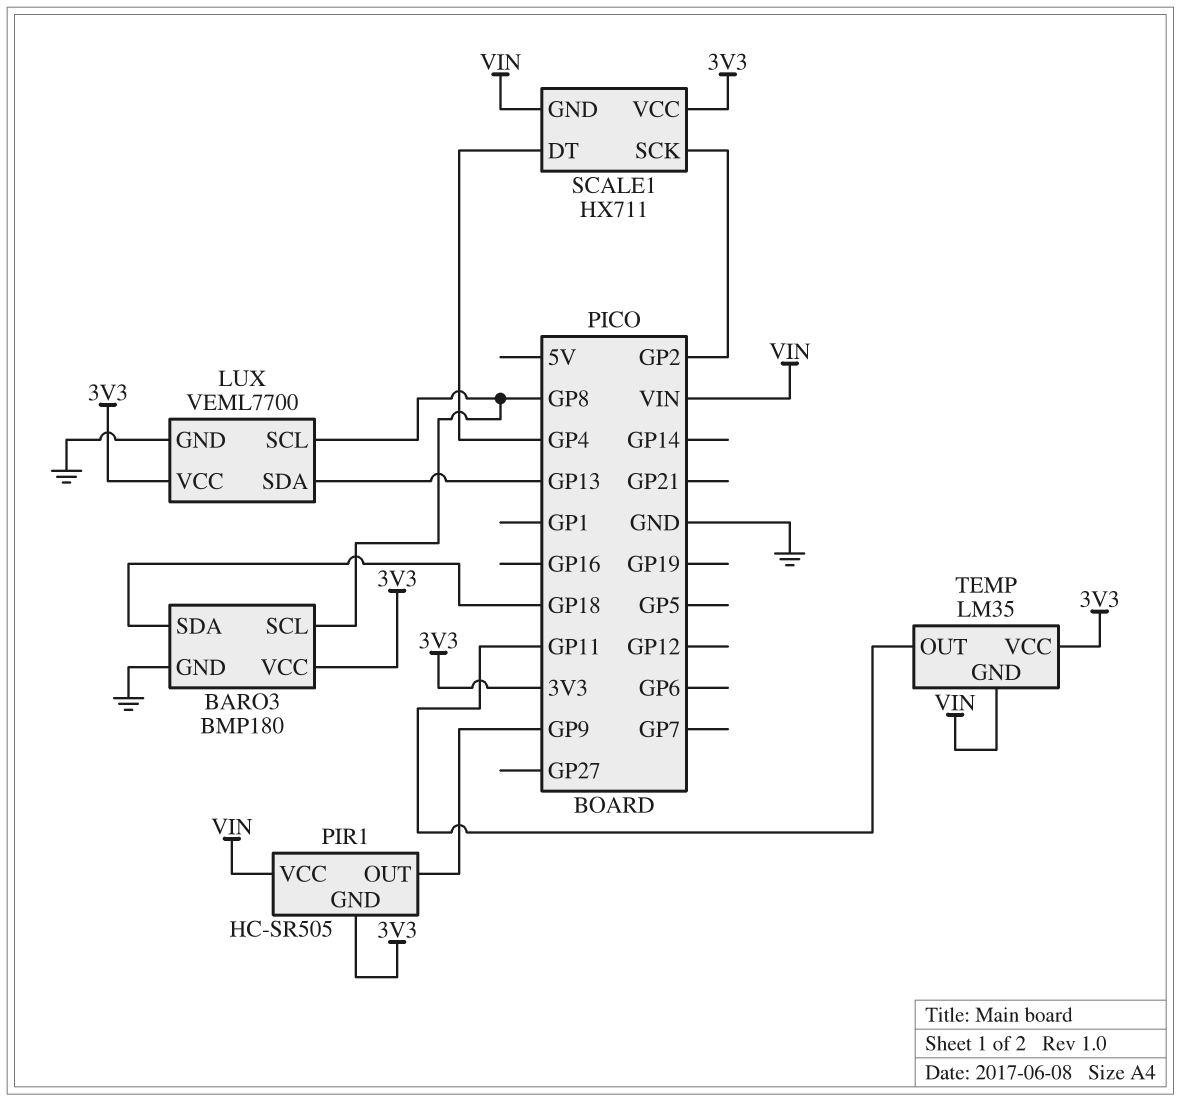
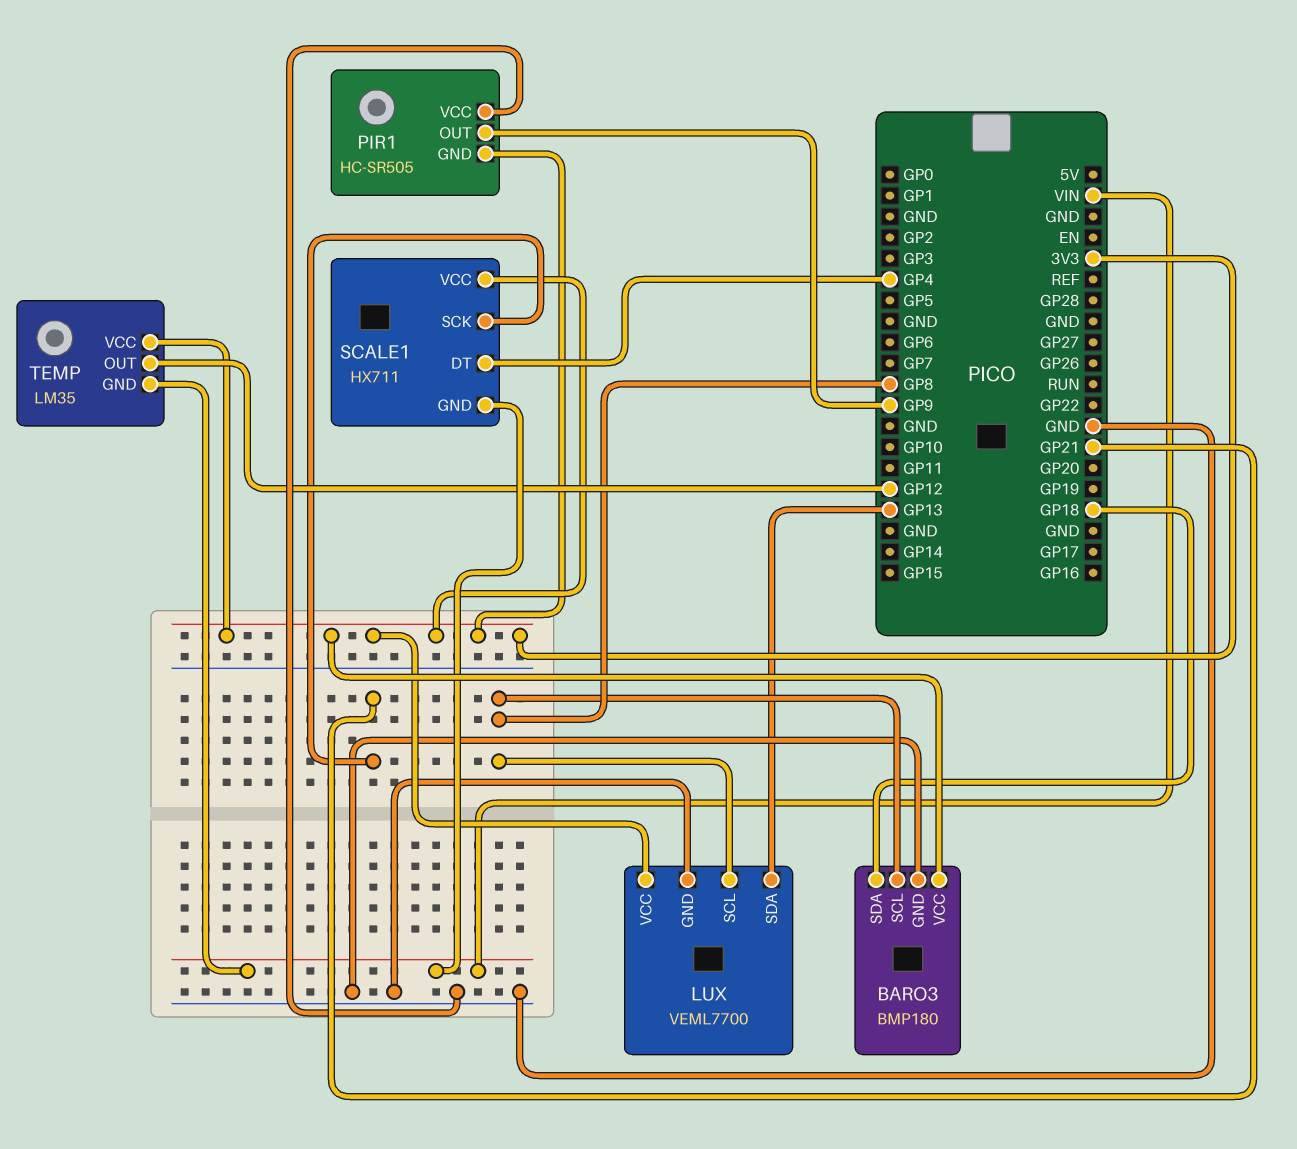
PIR1 pin VCC: VIN -> GND
SCALE1 pin SCK: GP2 -> GP21
TEMP pin OUT: GP11 -> GP12

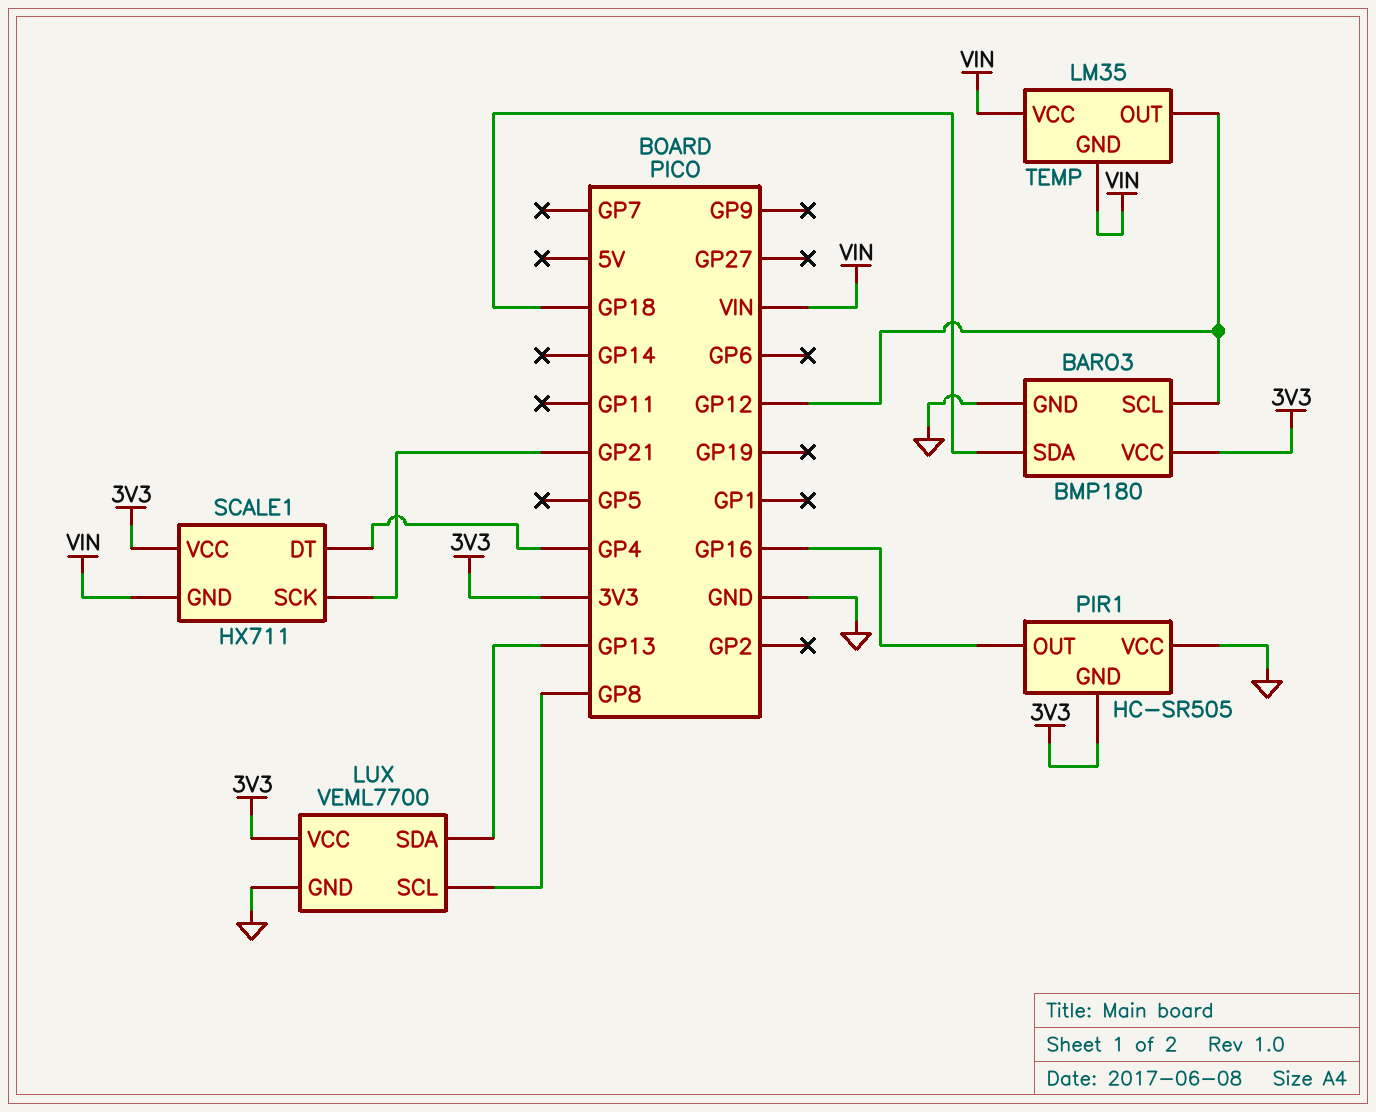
BARO3 pin SCL: GP8 -> GP12
PIR1 pin OUT: GP9 -> GP16
TEMP pin VCC: 3V3 -> VIN

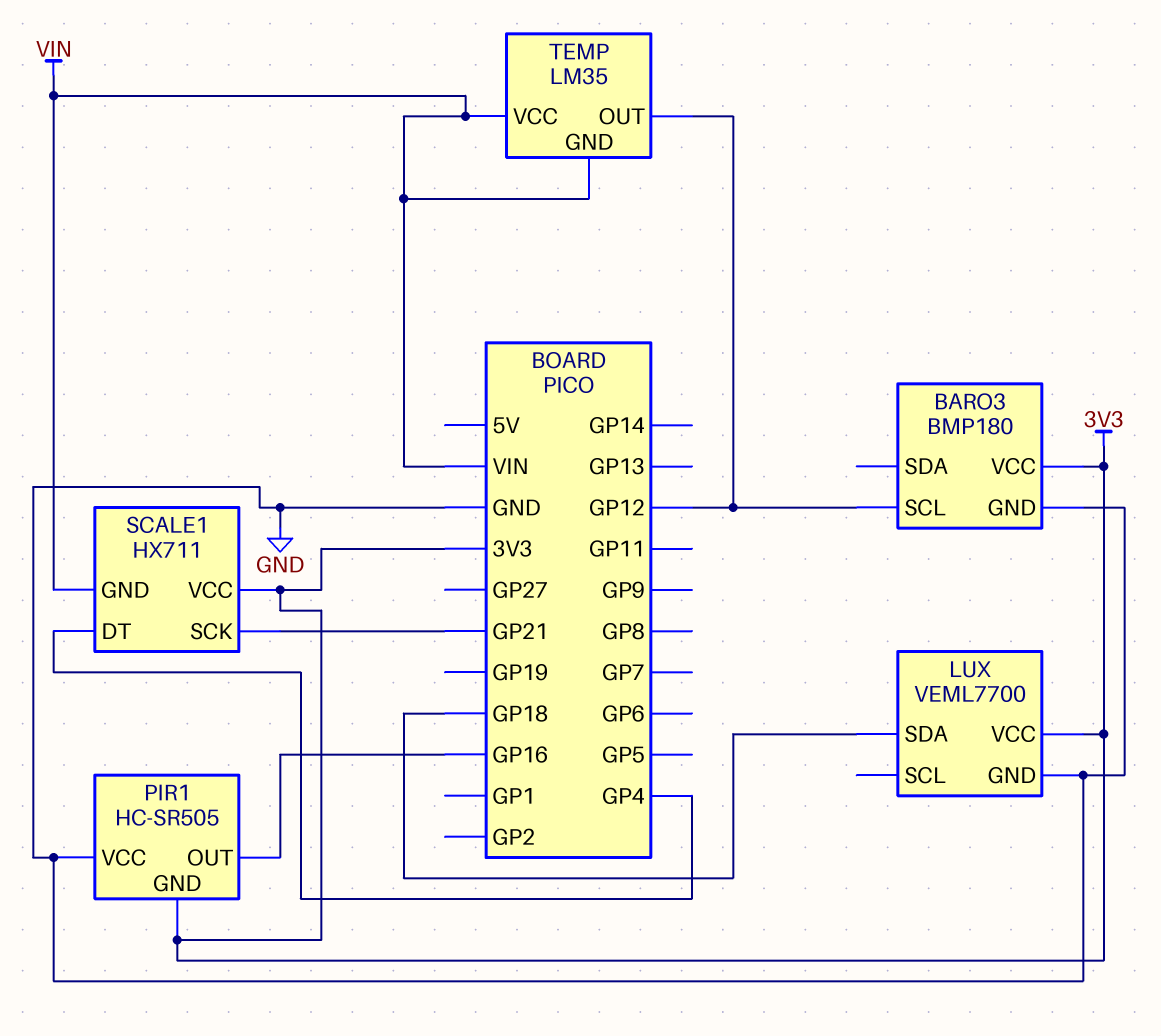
BARO3 pin SDA: GP18 -> none
LUX pin SCL: GP8 -> none
LUX pin SDA: GP13 -> GP18

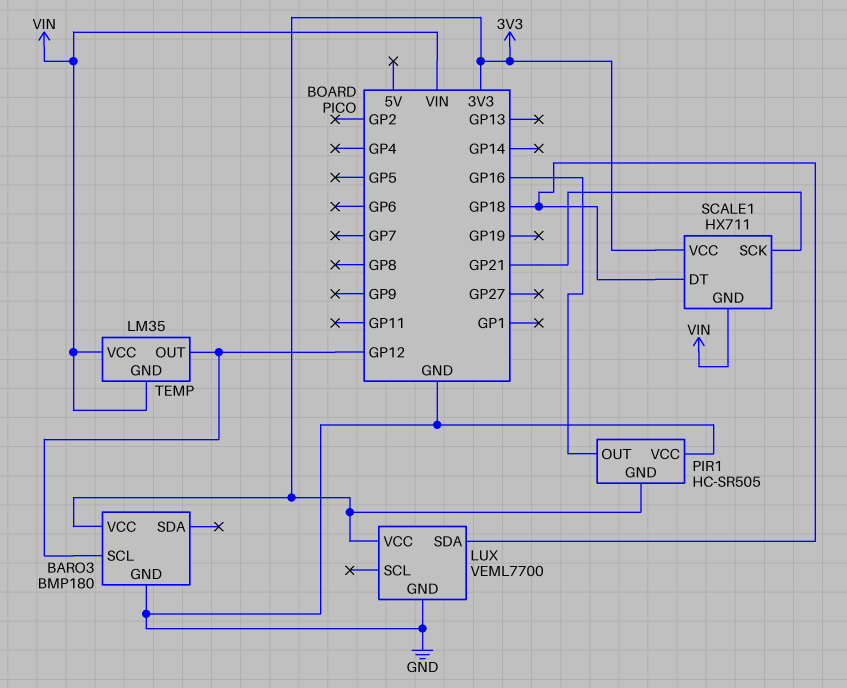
SCALE1 pin DT: GP4 -> GP18

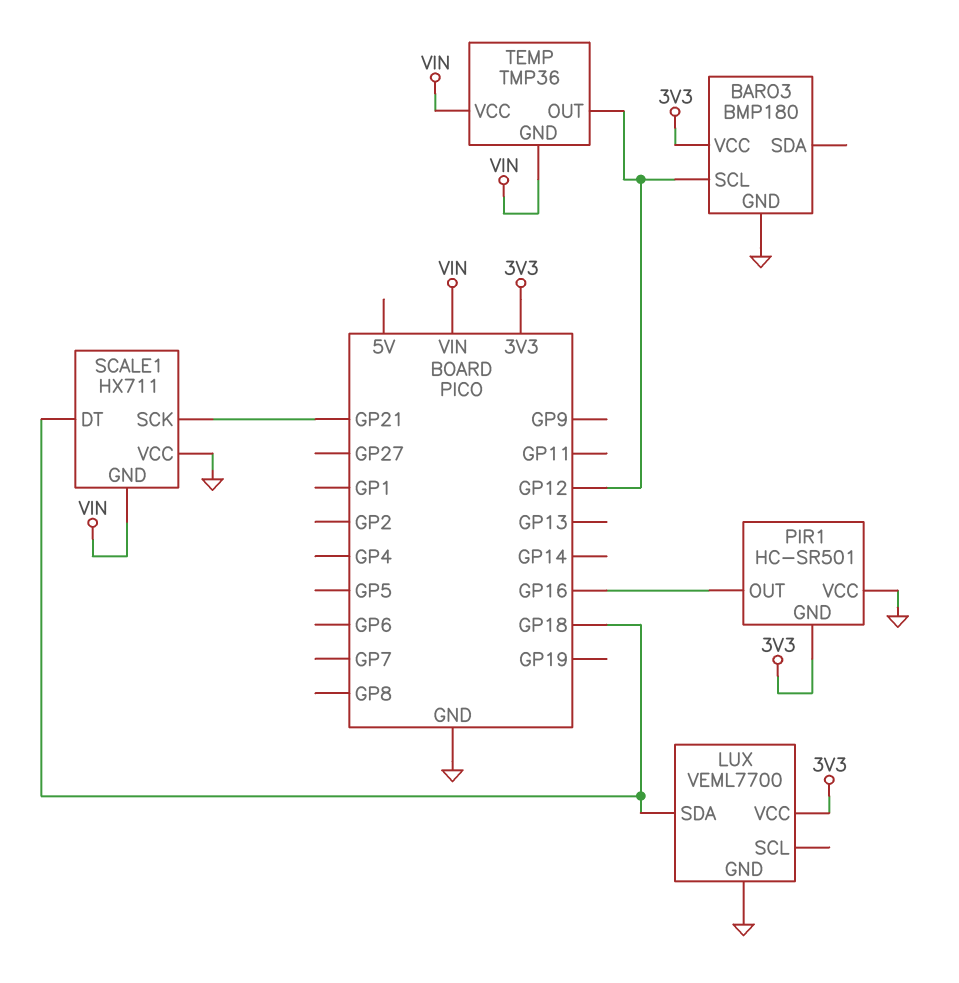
PIR1: HC-SR505 -> HC-SR501
SCALE1 pin VCC: 3V3 -> GND
TEMP: LM35 -> TMP36

